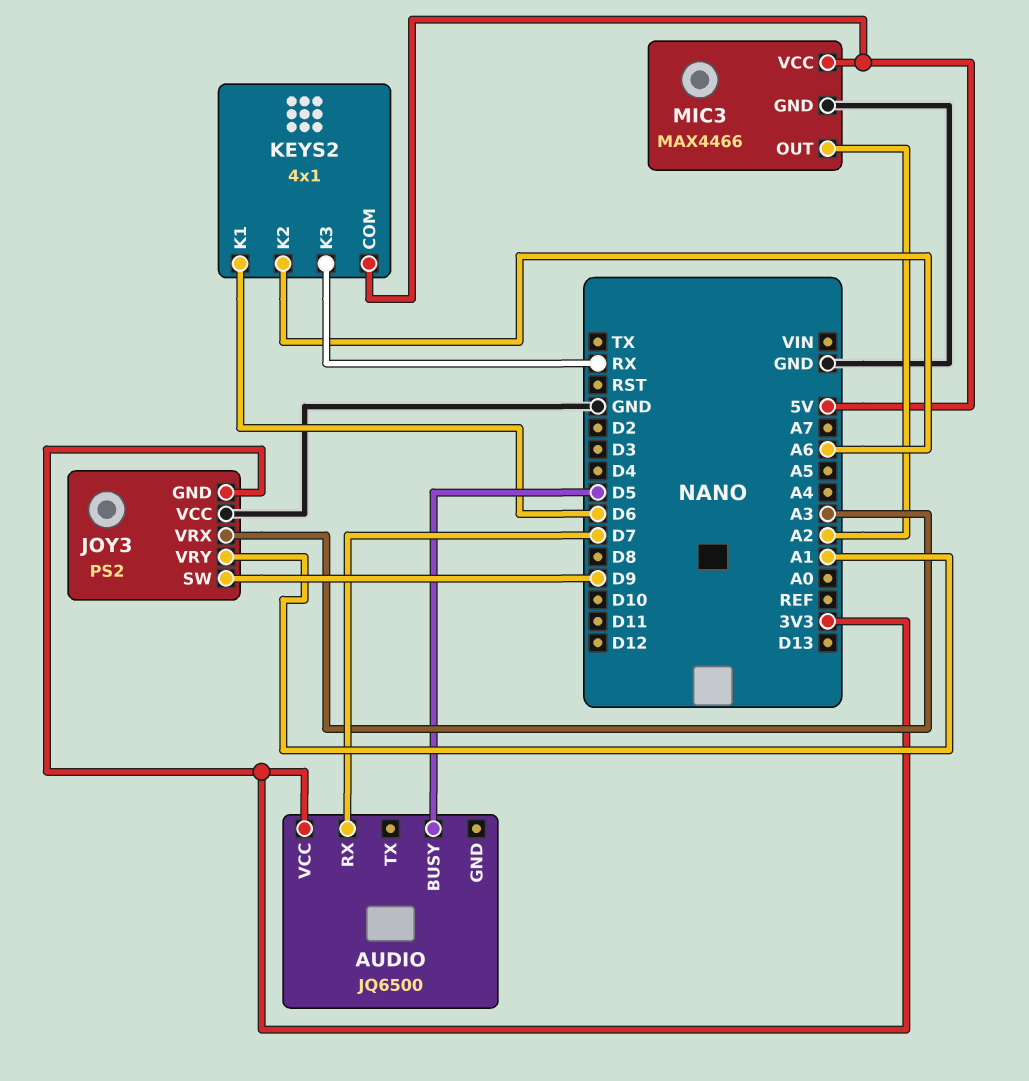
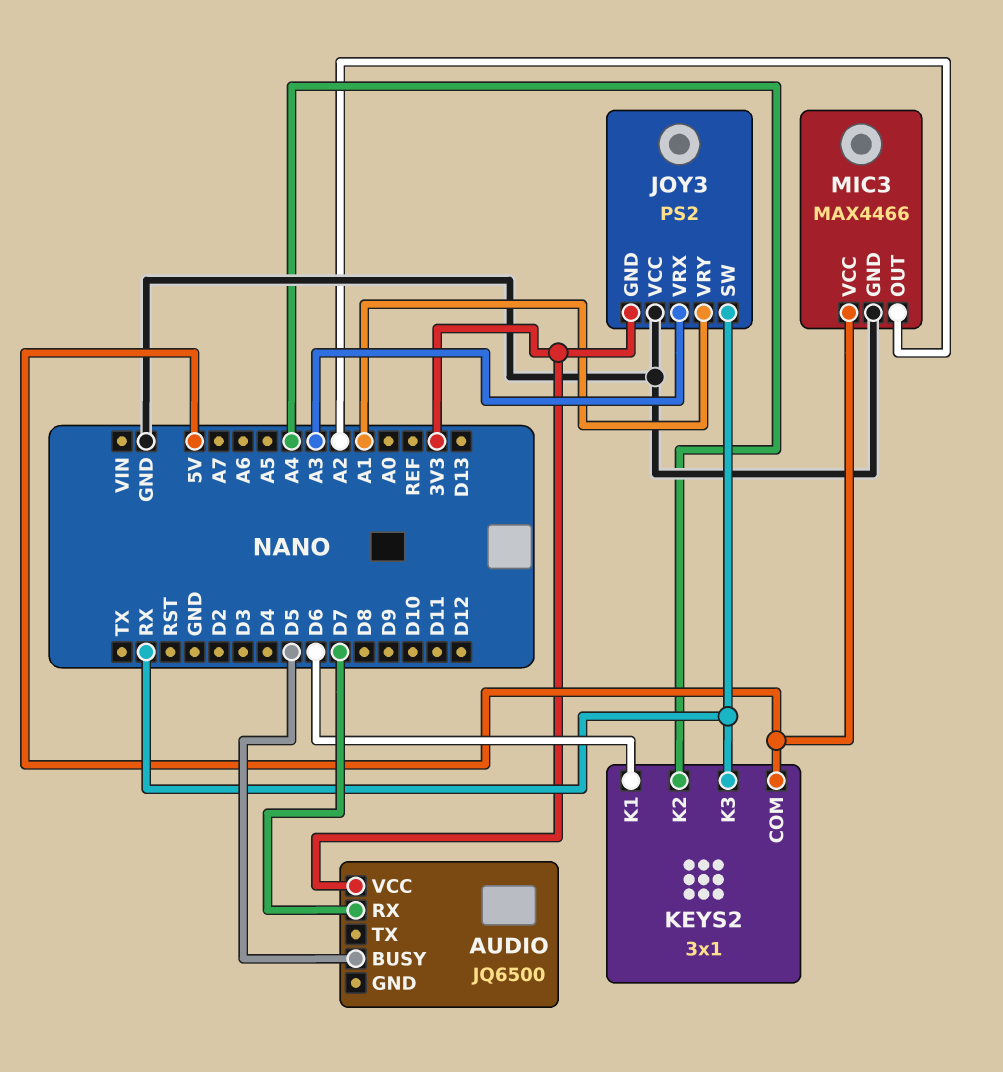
JOY3 pin SW: D9 -> RX
KEYS2: 4x1 -> 3x1
KEYS2 pin K2: A6 -> A4

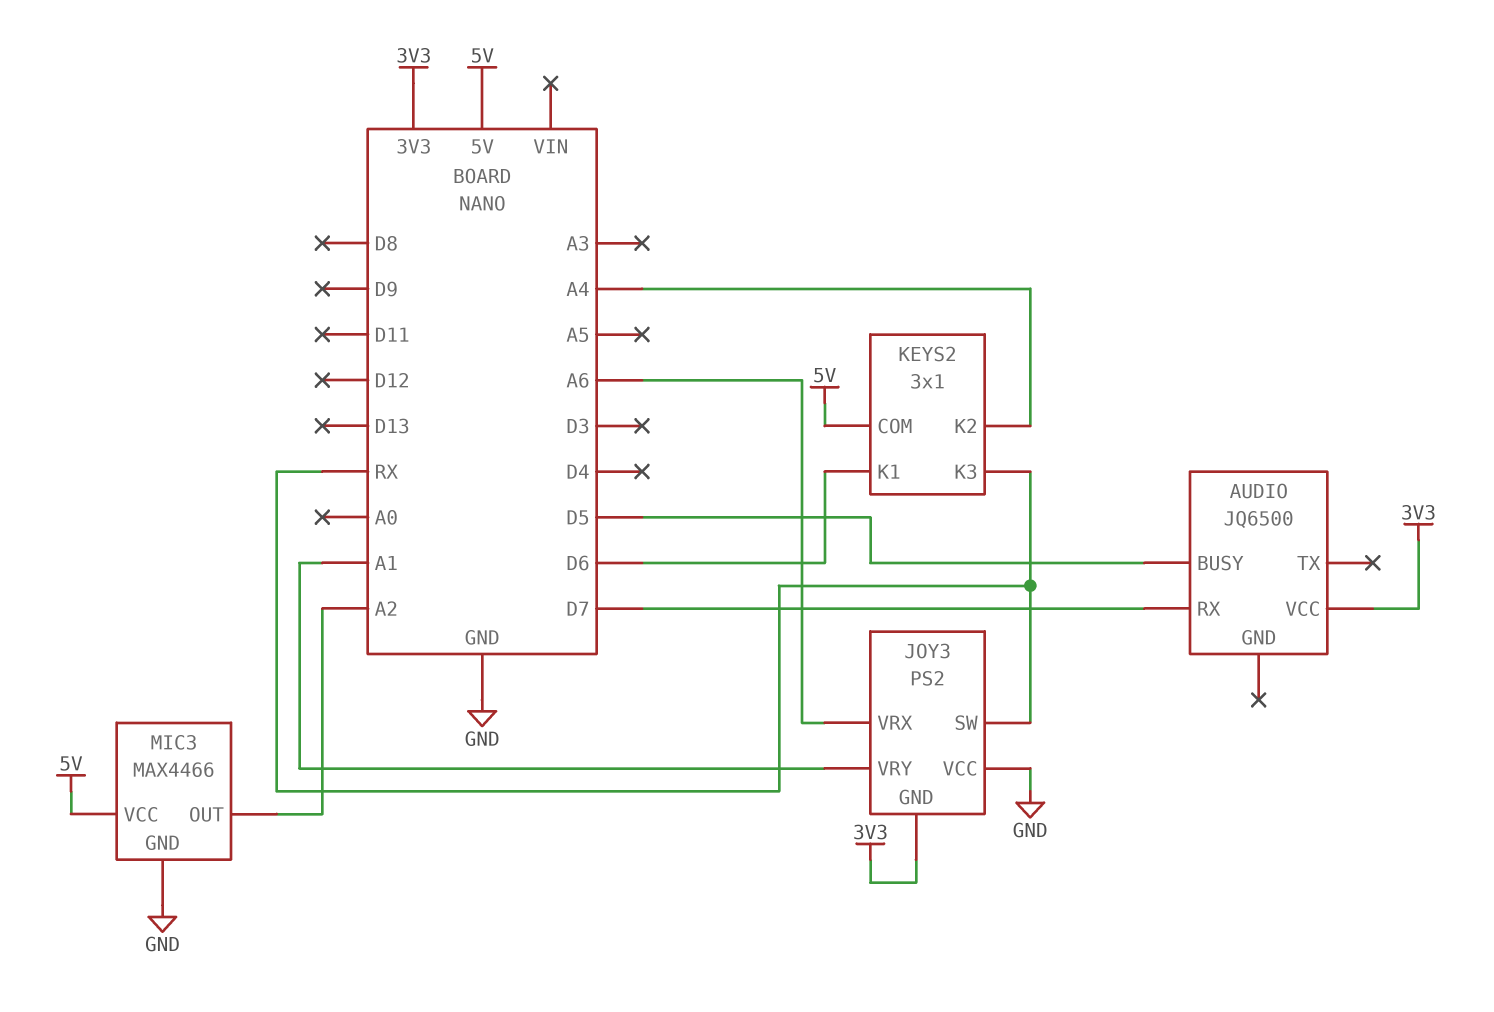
JOY3 pin VRX: A3 -> A6

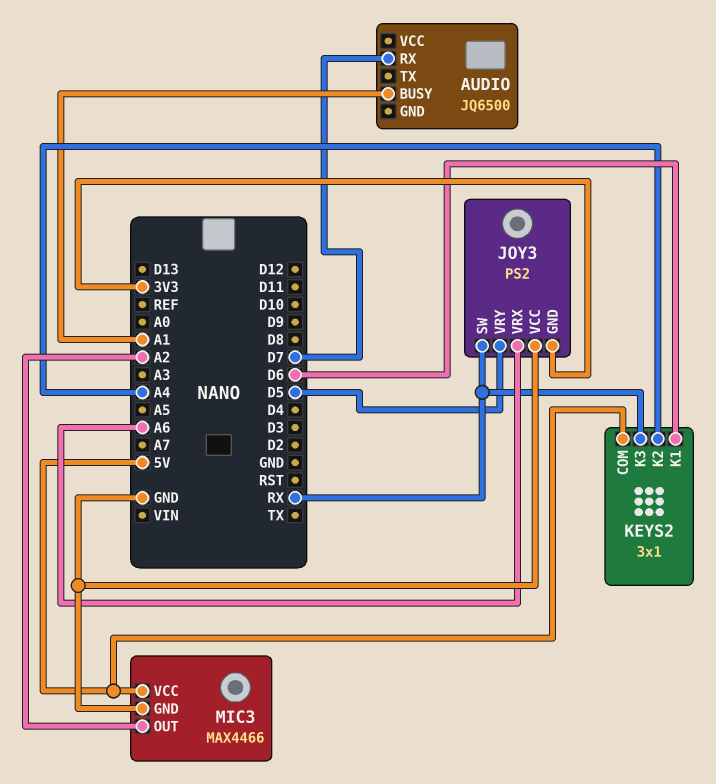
AUDIO pin BUSY: D5 -> A1
AUDIO pin VCC: 3V3 -> none
JOY3 pin VRY: A1 -> D5

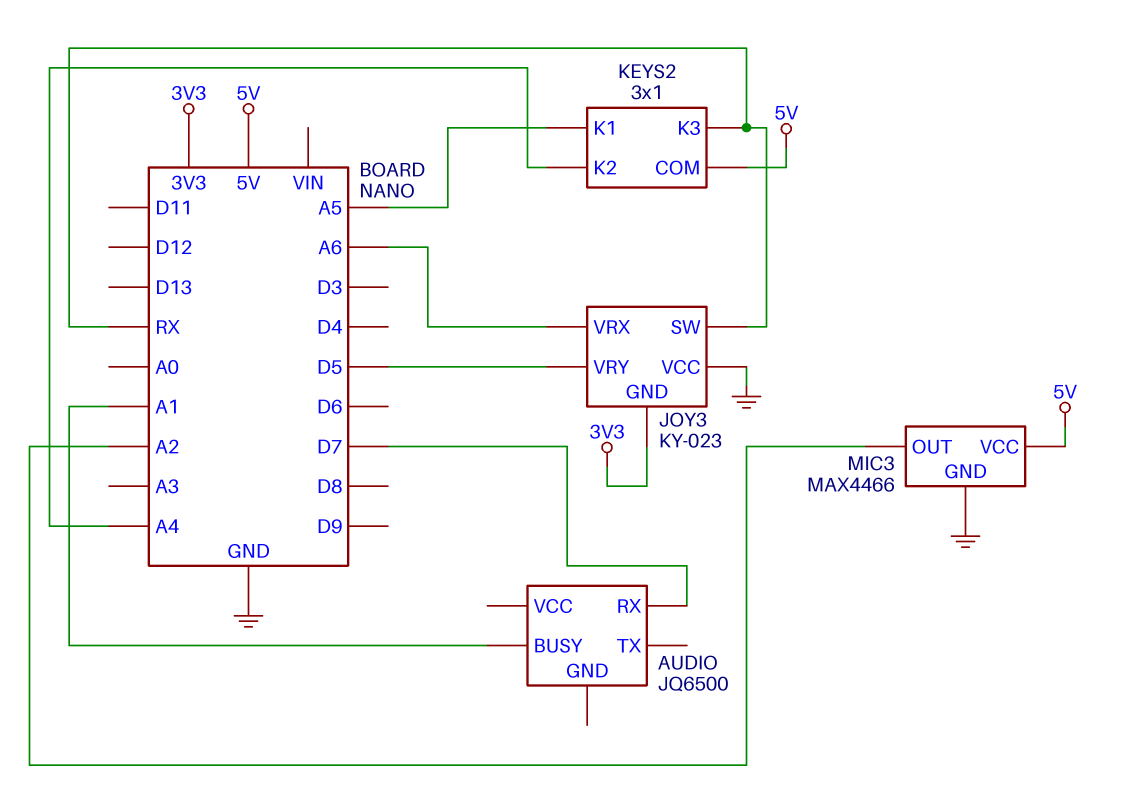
JOY3: PS2 -> KY-023
KEYS2 pin K1: D6 -> A5

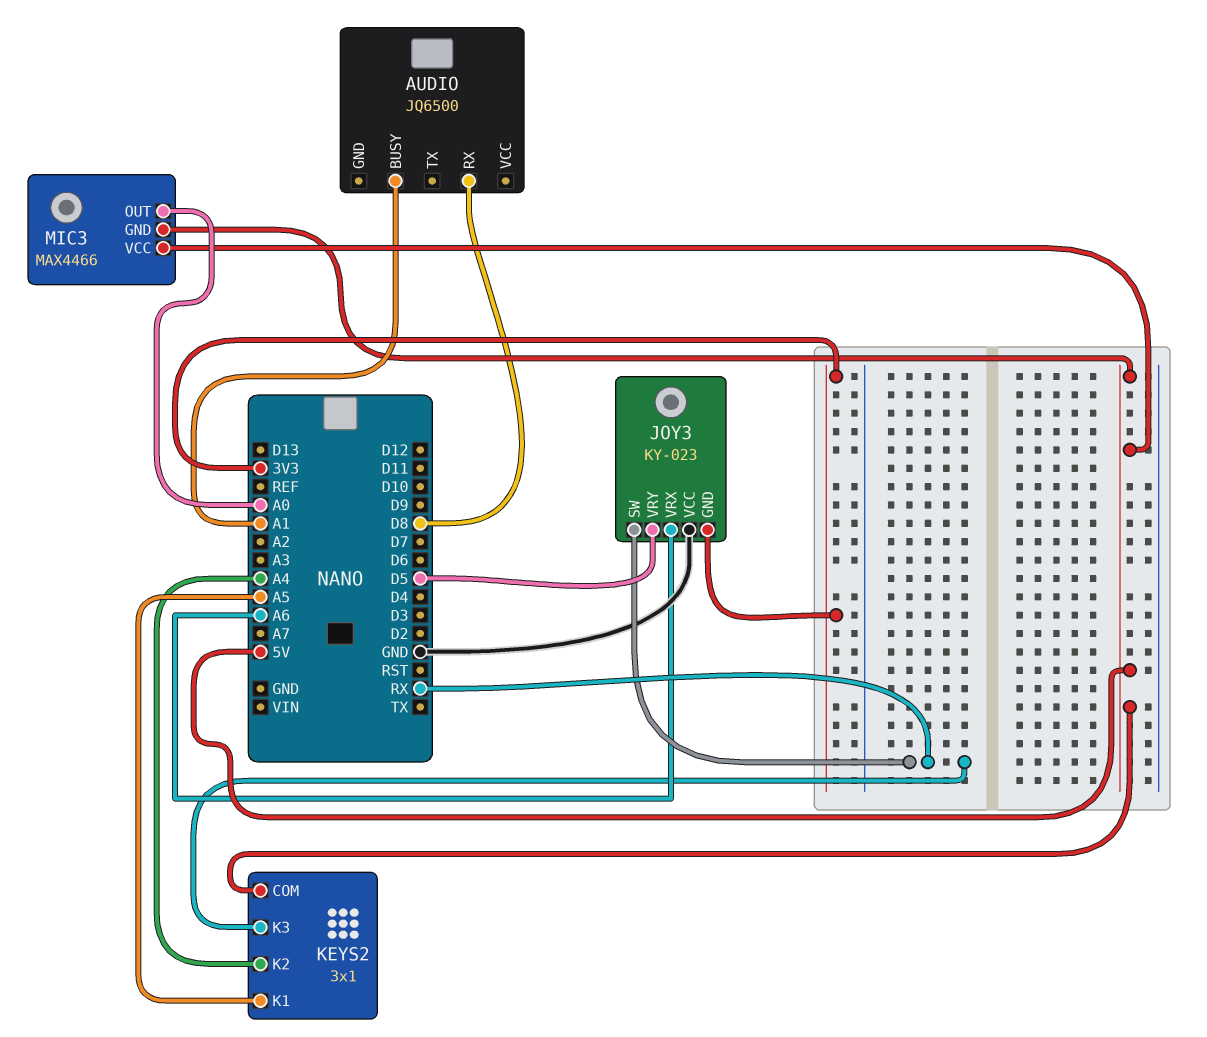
AUDIO pin RX: D7 -> D8
MIC3 pin GND: GND -> 5V
MIC3 pin OUT: A2 -> A0

